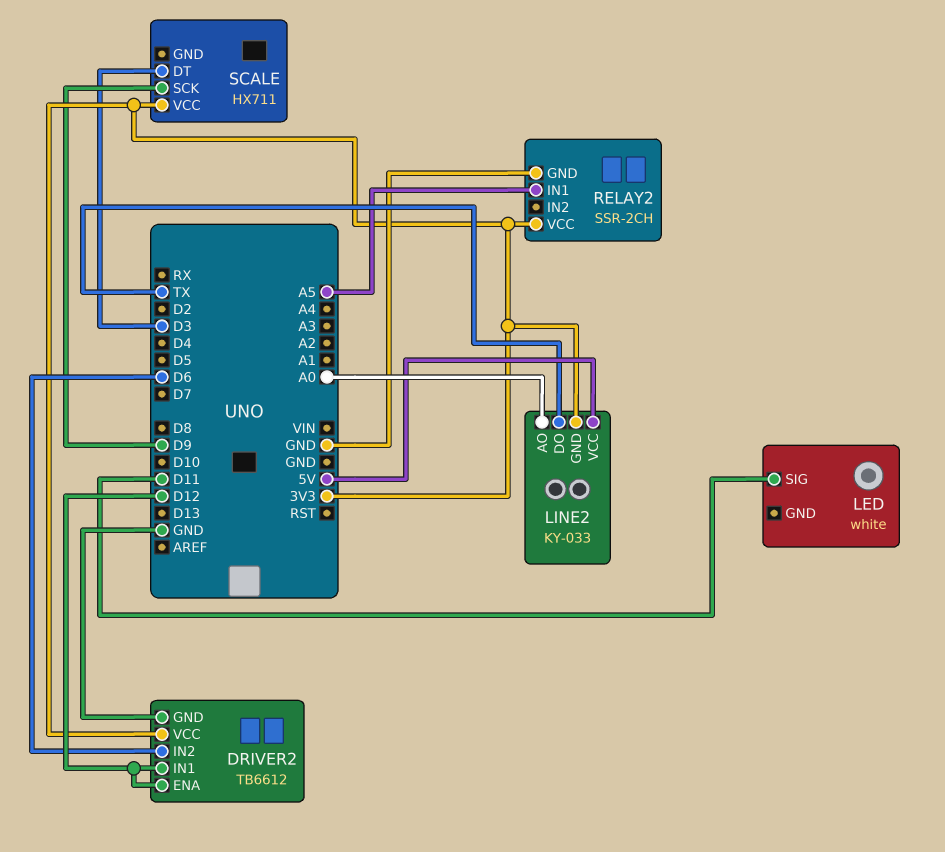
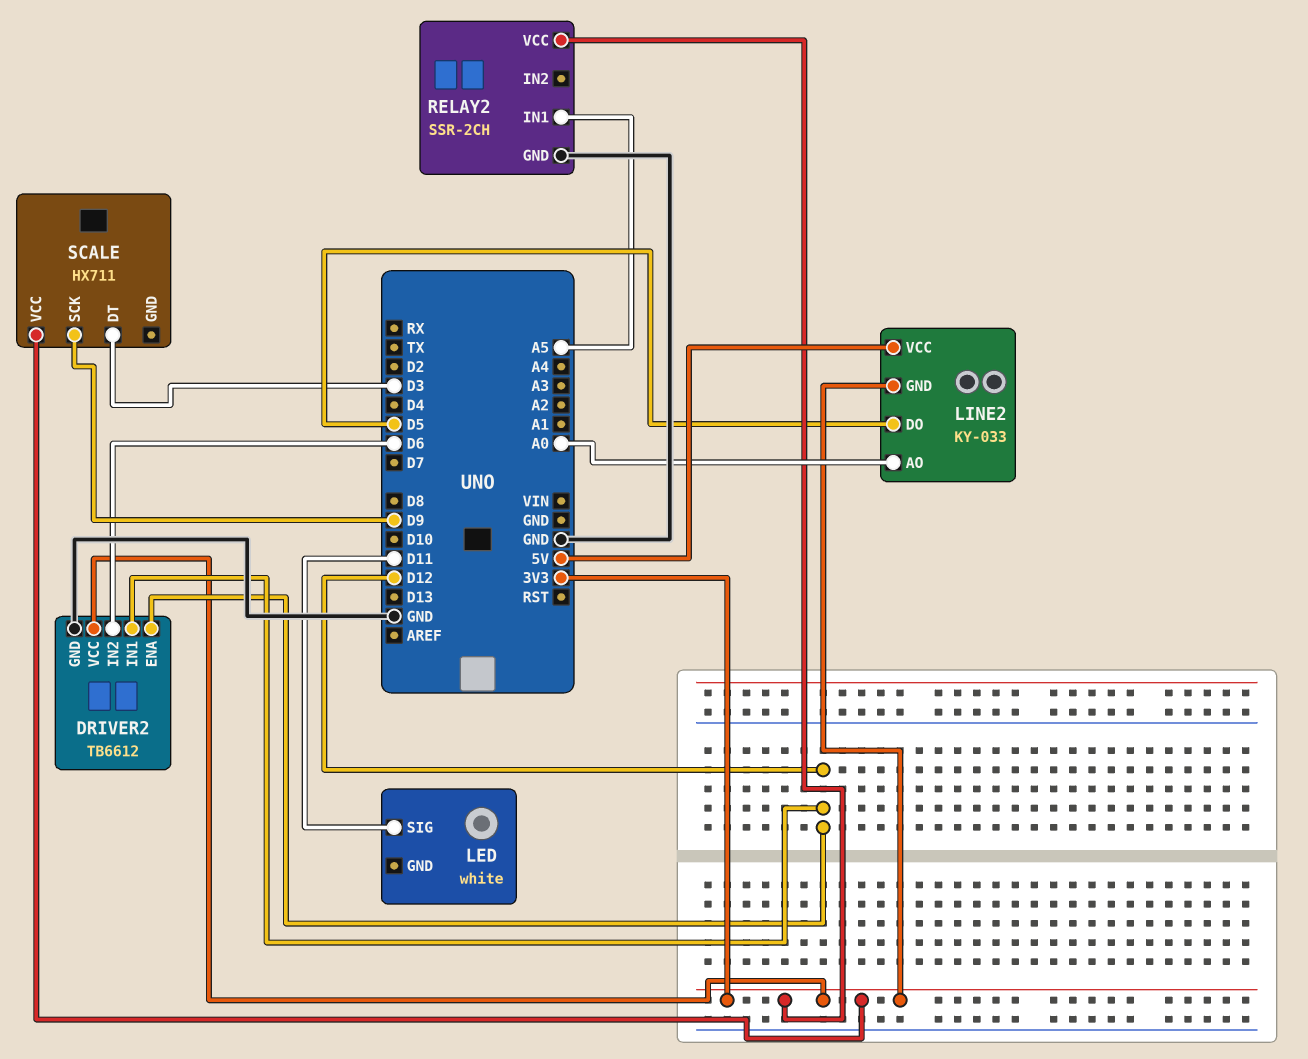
LINE2 pin DO: TX -> D5

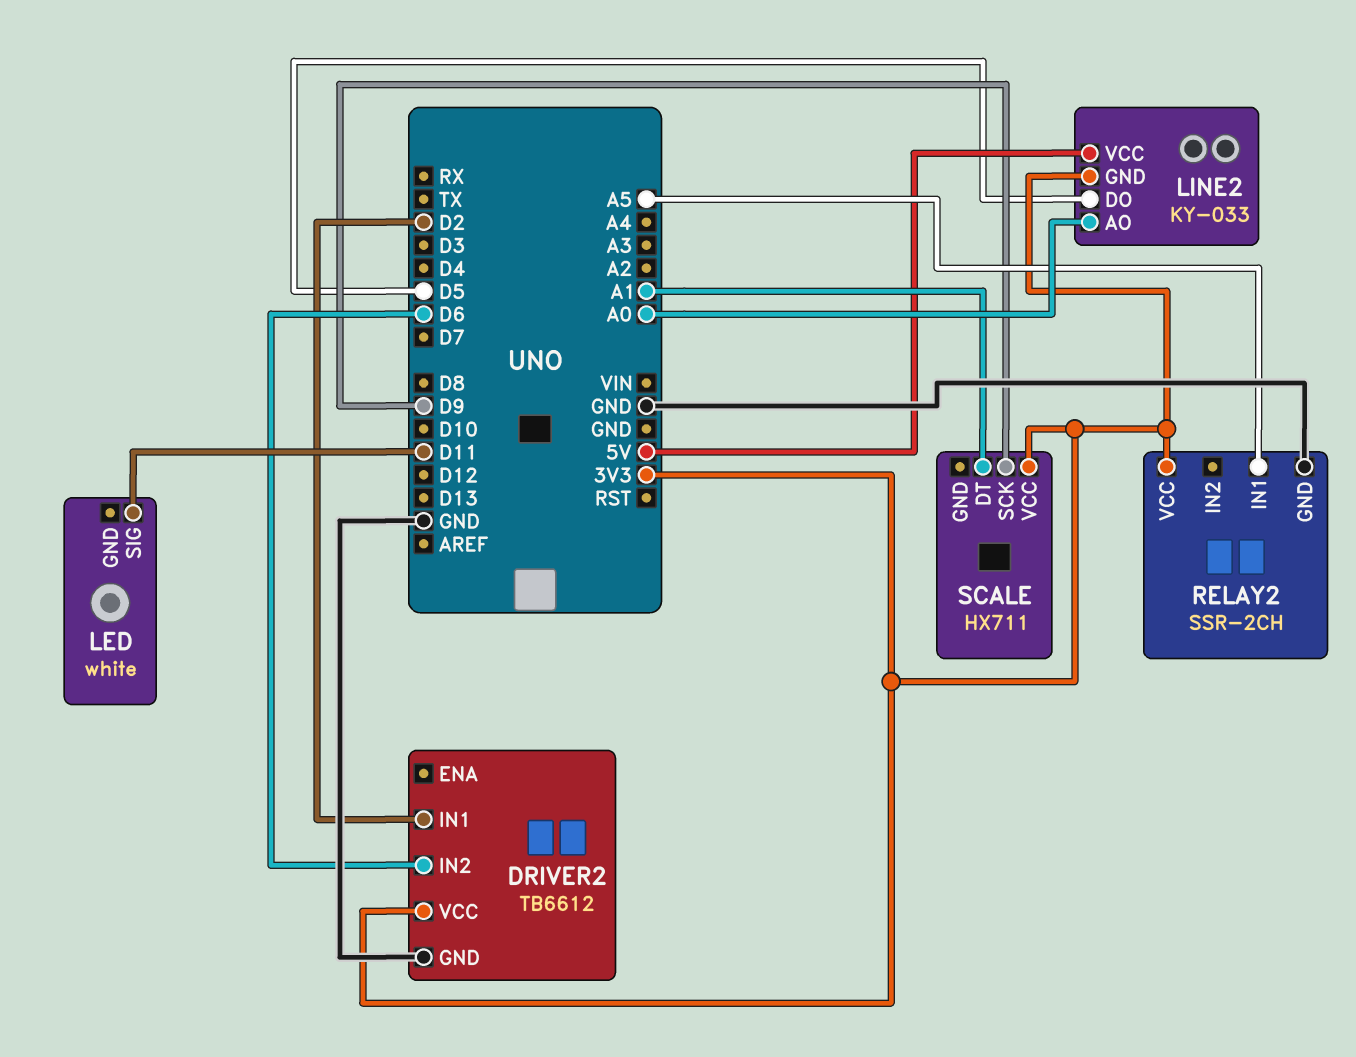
DRIVER2 pin ENA: D12 -> none
DRIVER2 pin IN1: D12 -> D2
SCALE pin DT: D3 -> A1

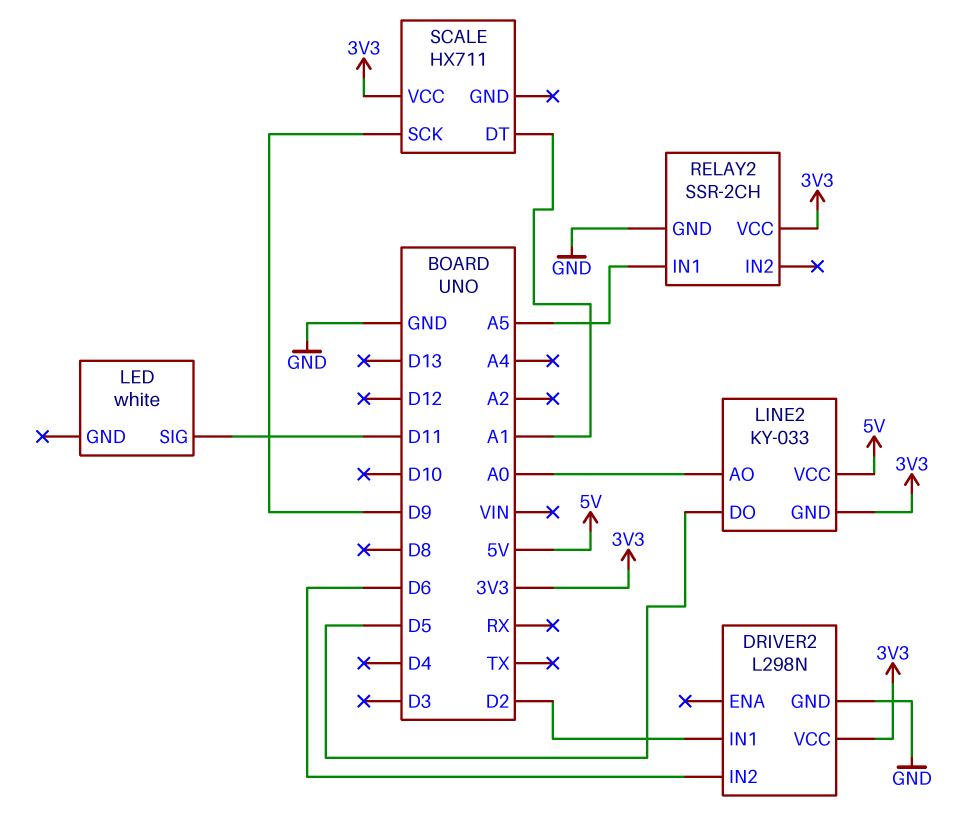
DRIVER2: TB6612 -> L298N

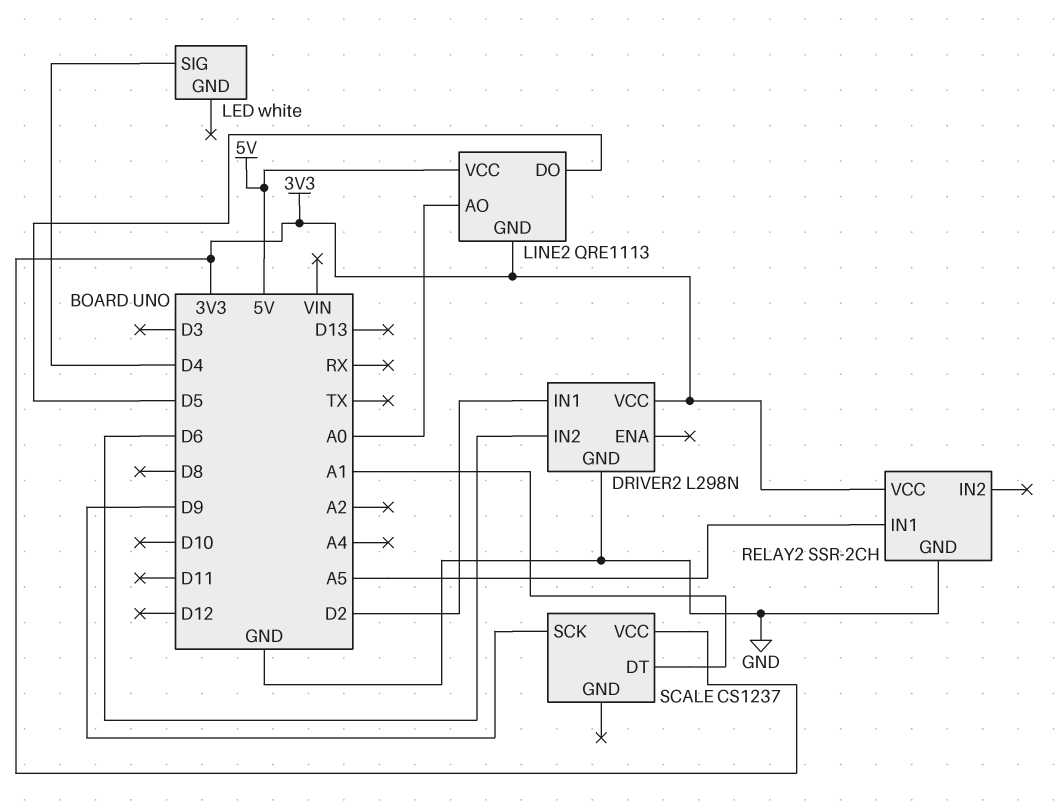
LED pin SIG: D11 -> D4
LINE2: KY-033 -> QRE1113
SCALE: HX711 -> CS1237

